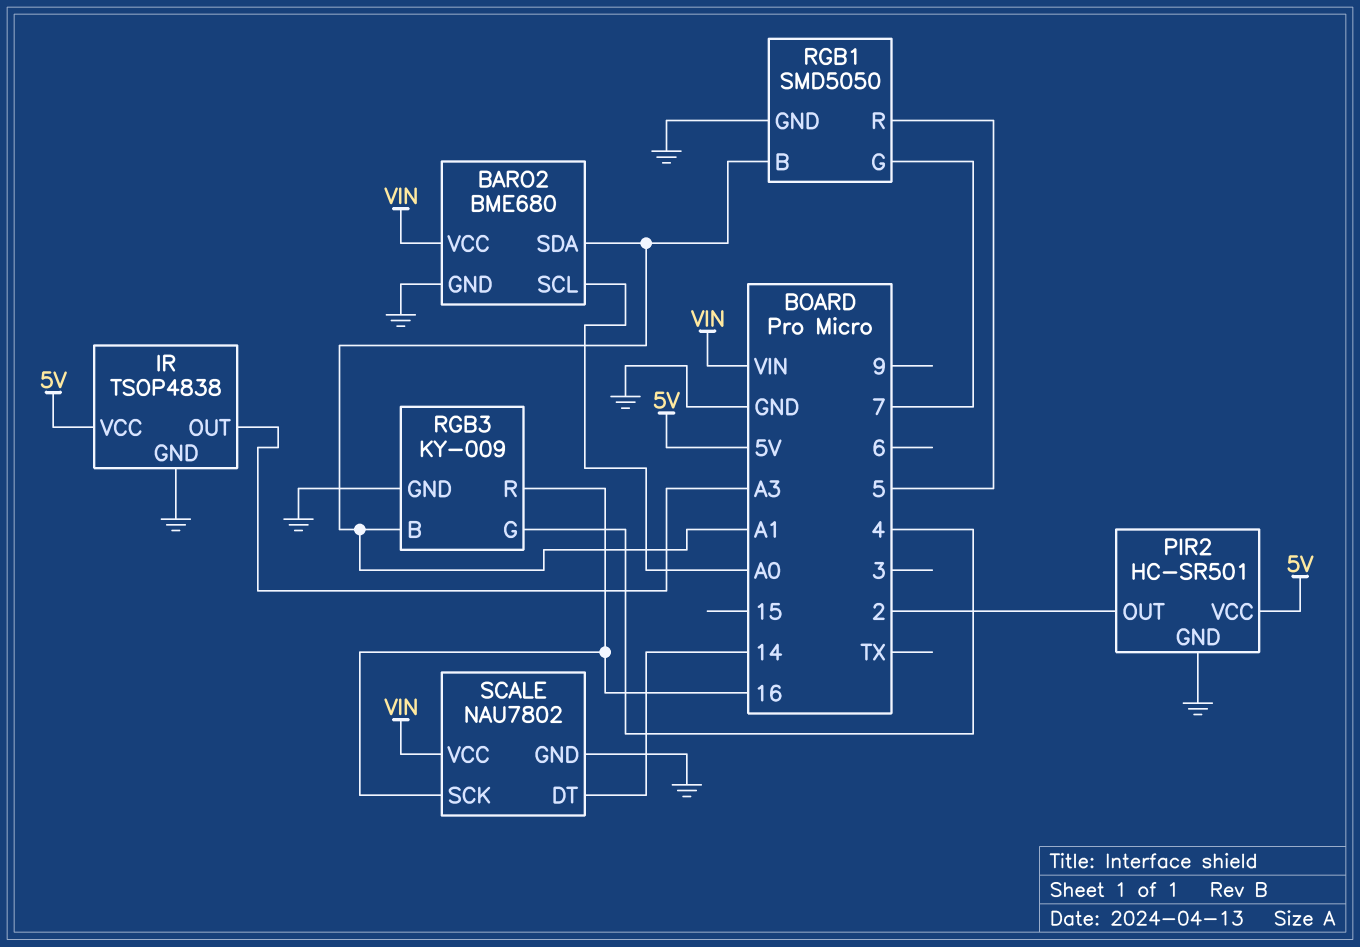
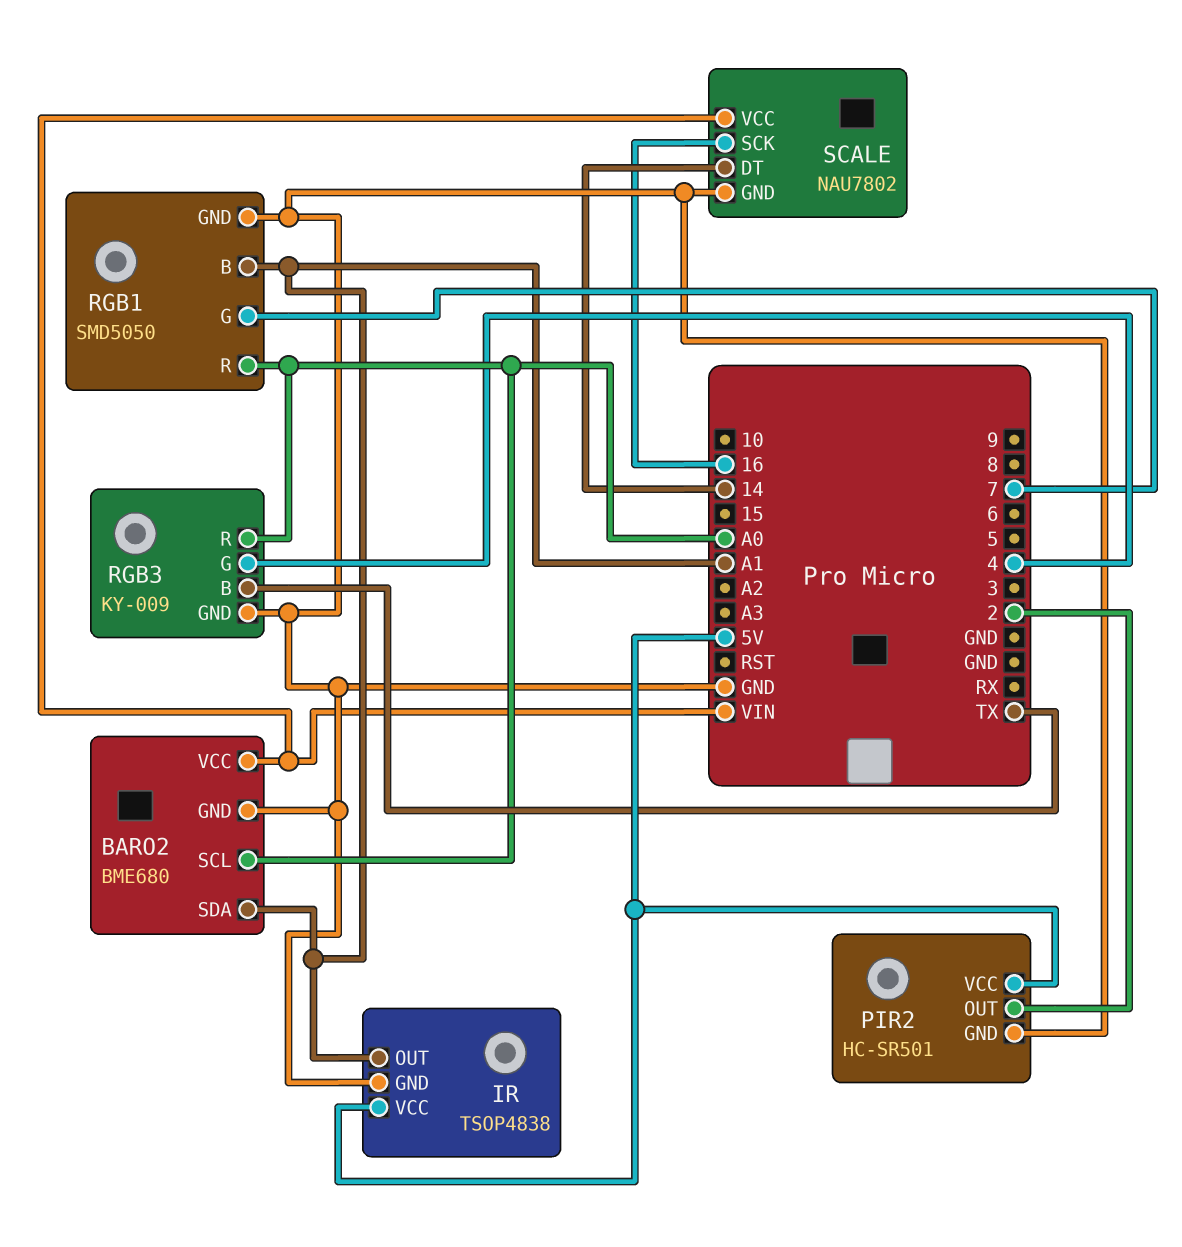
IR pin OUT: A3 -> A1
RGB1 pin R: 5 -> A0
RGB3 pin B: A1 -> TX
RGB3 pin R: 16 -> A0

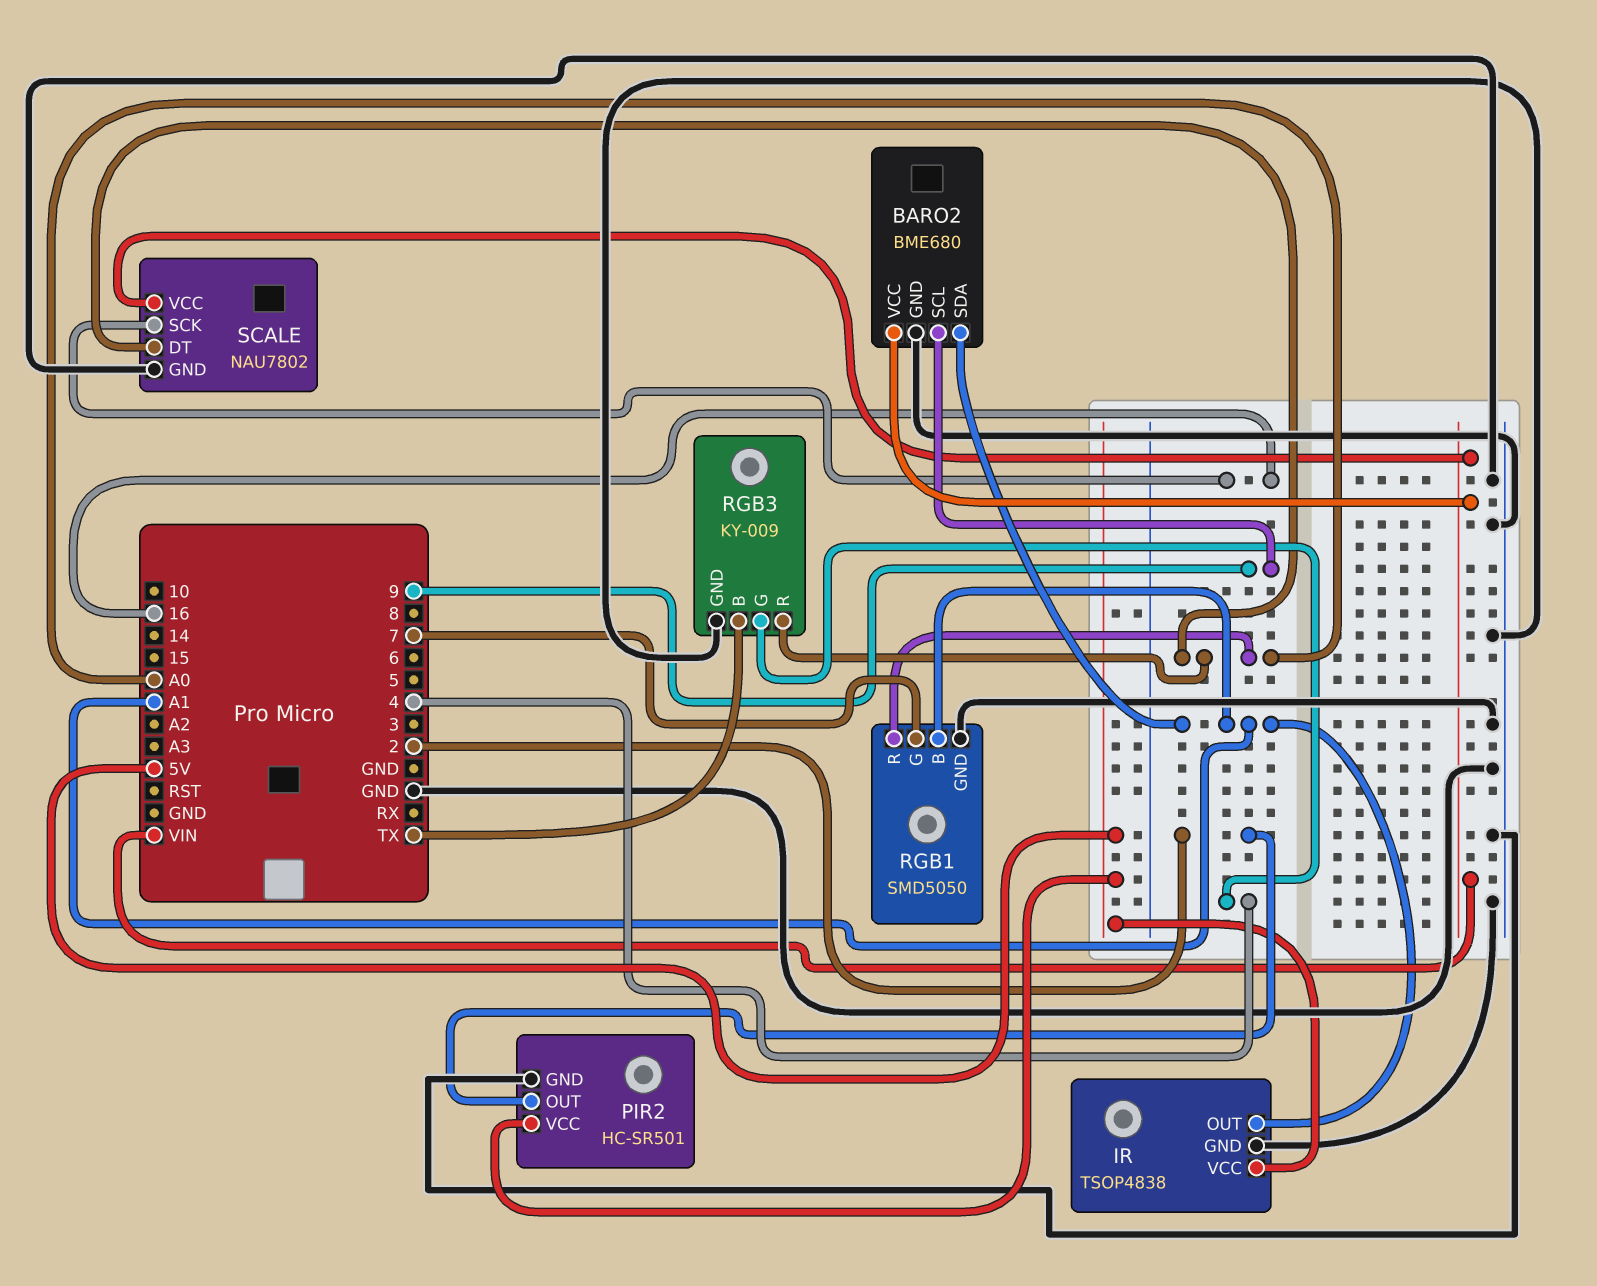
BARO2 pin SCL: A0 -> 9
SCALE pin DT: 14 -> A0

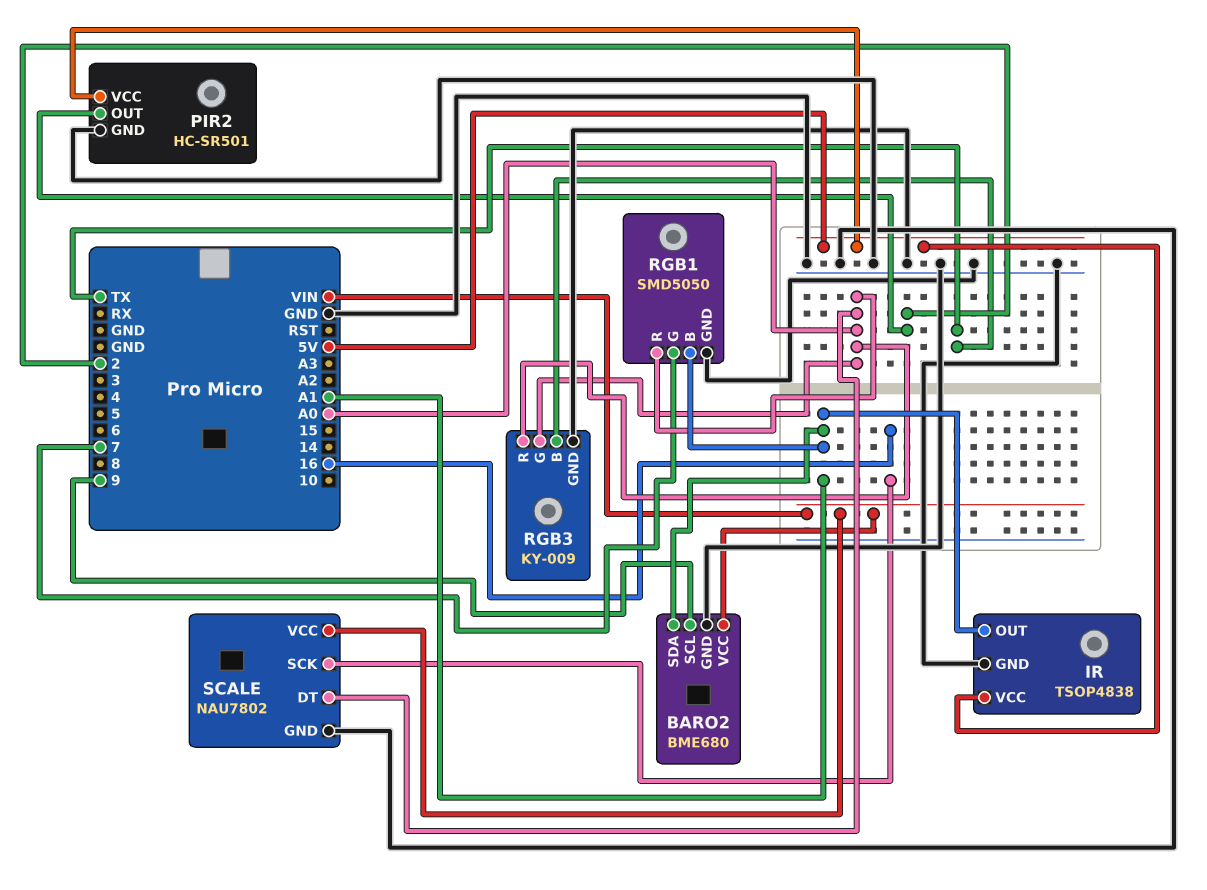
RGB3 pin G: 4 -> A0

